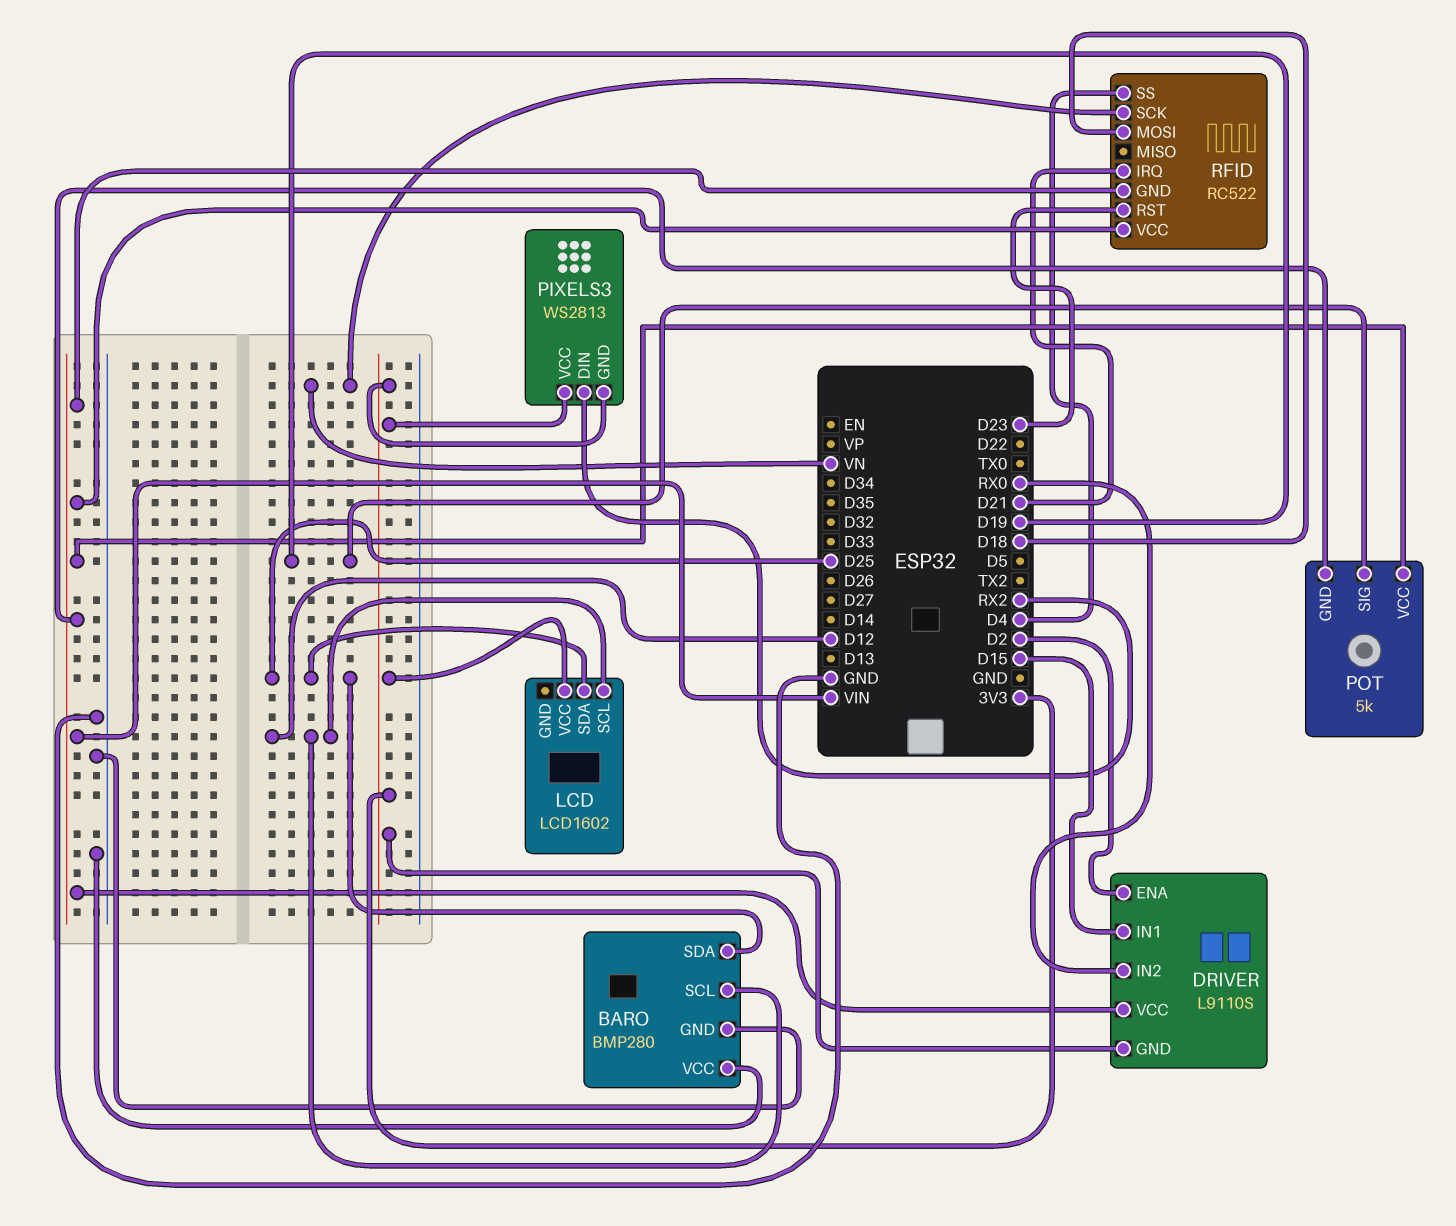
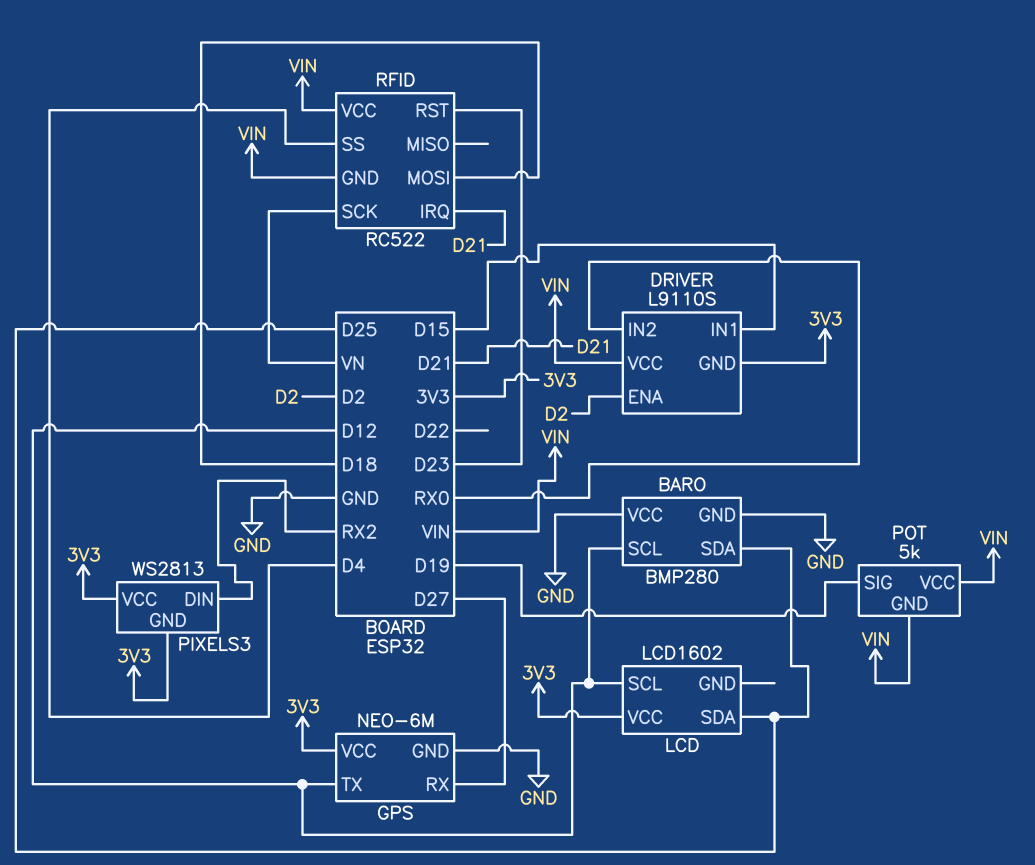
GPS: none -> NEO-6M
GPS pin GND: none -> GND
GPS pin RX: none -> D27
GPS pin TX: none -> D12
GPS pin VCC: none -> 3V3

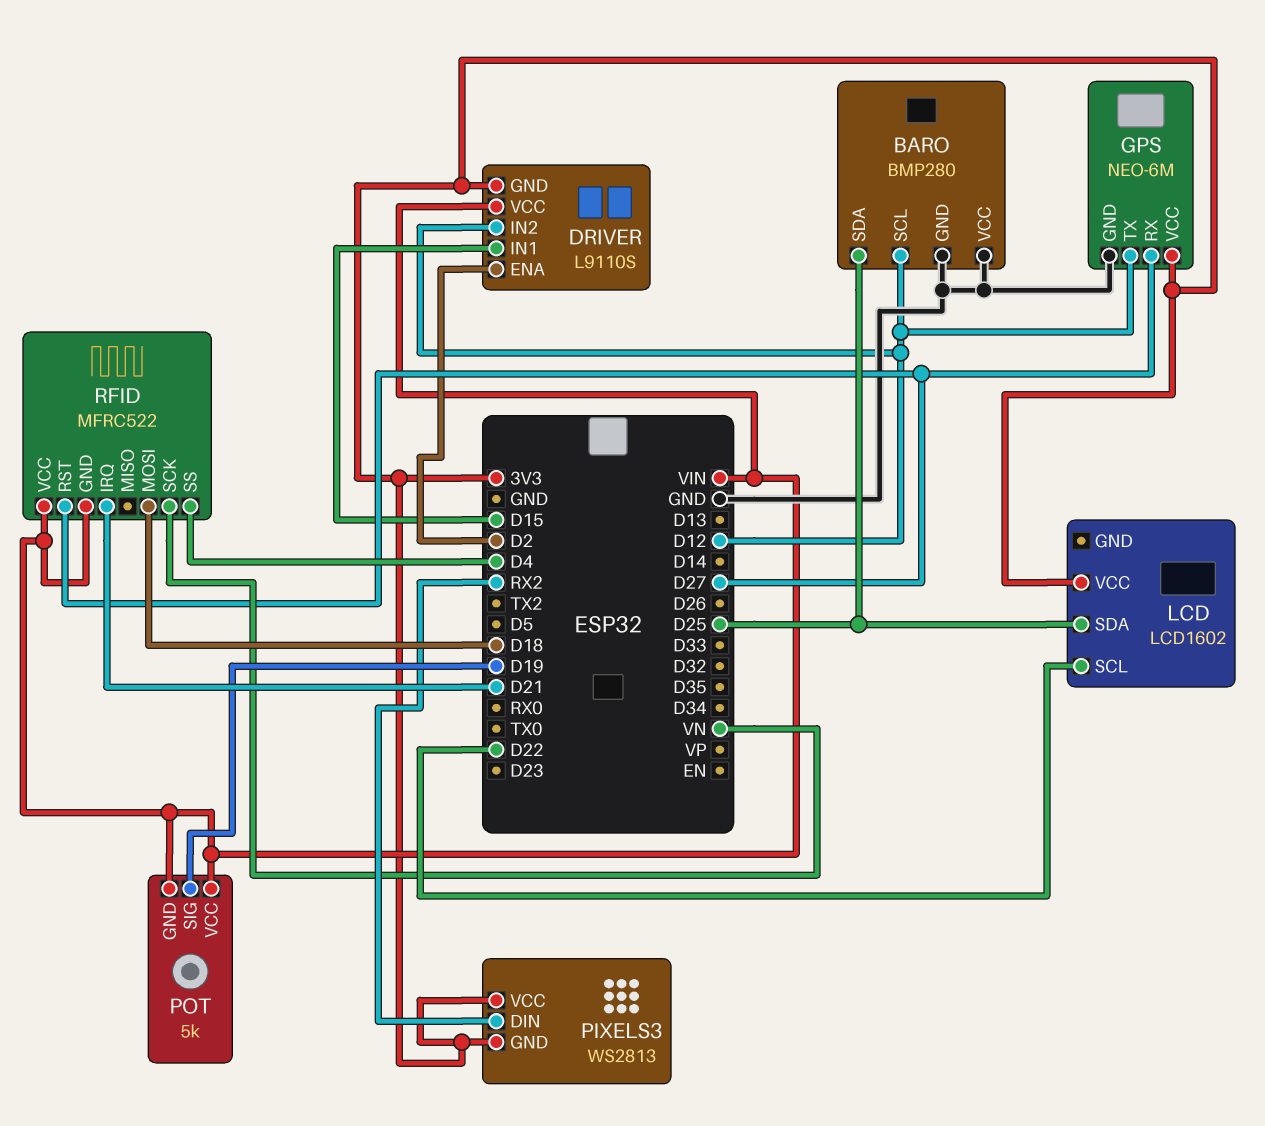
DRIVER pin IN2: RX0 -> D12
LCD pin SCL: D12 -> D22
RFID: RC522 -> MFRC522
RFID pin RST: D23 -> D27

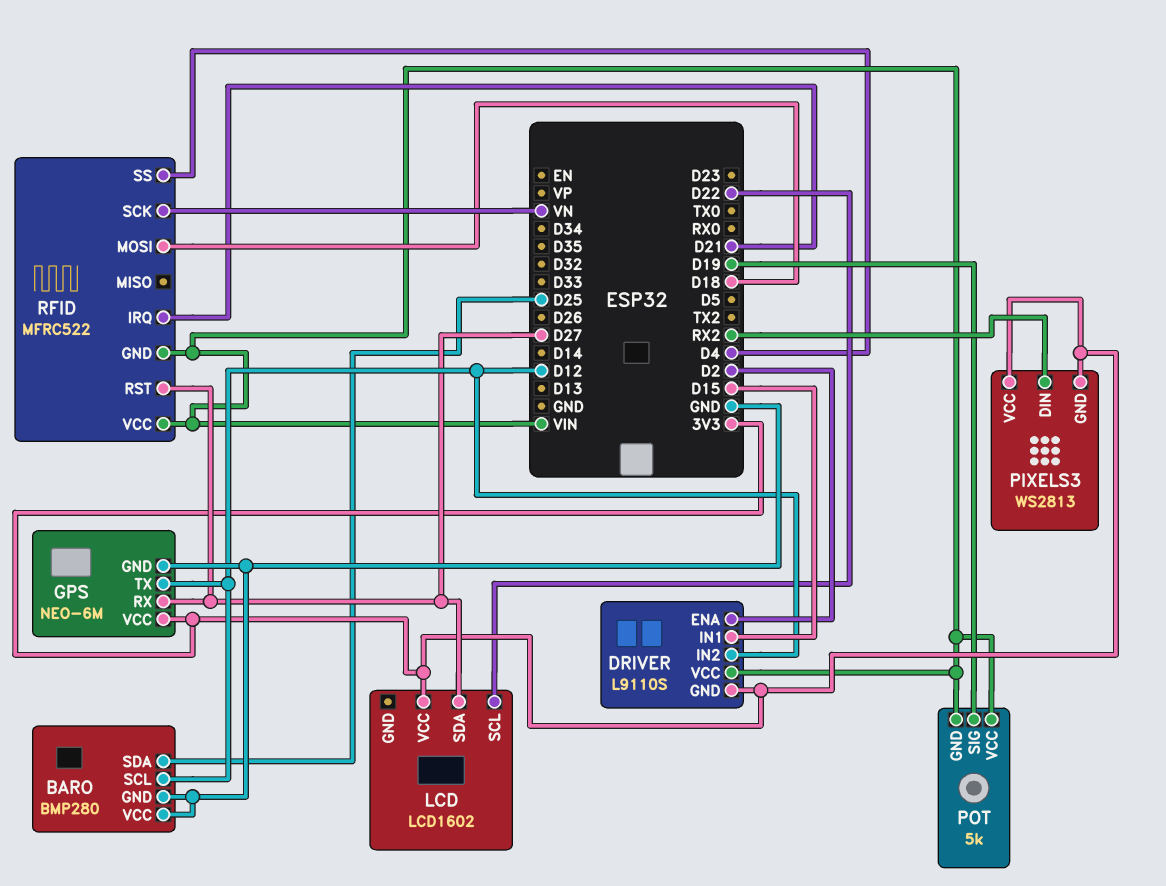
LCD pin SDA: D25 -> D27

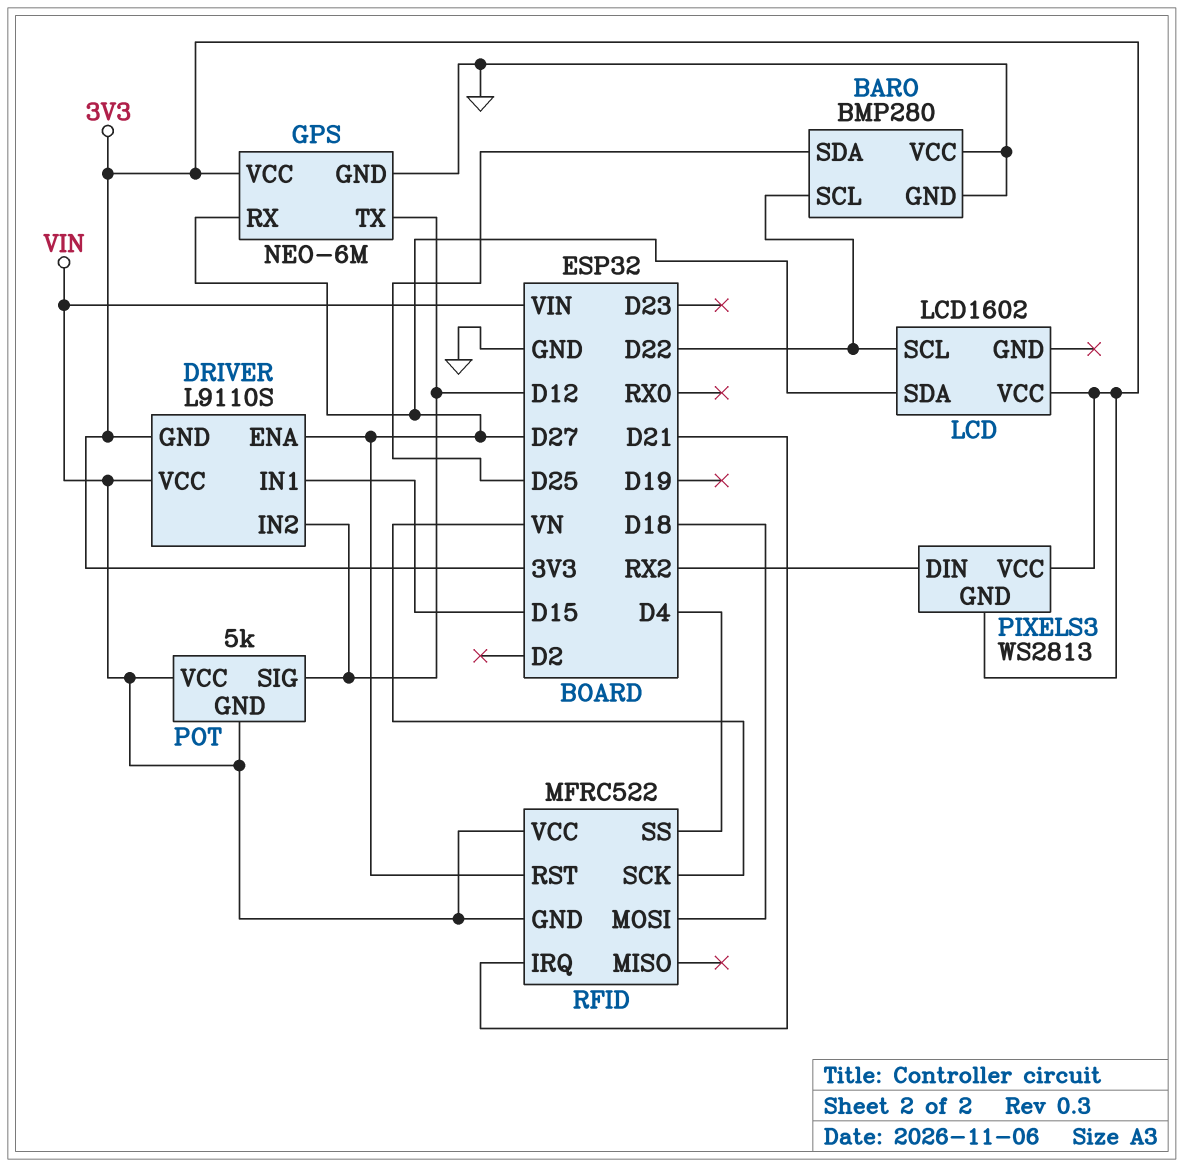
BARO pin SCL: D12 -> D22
DRIVER pin ENA: D2 -> D27
POT pin SIG: D19 -> D12

